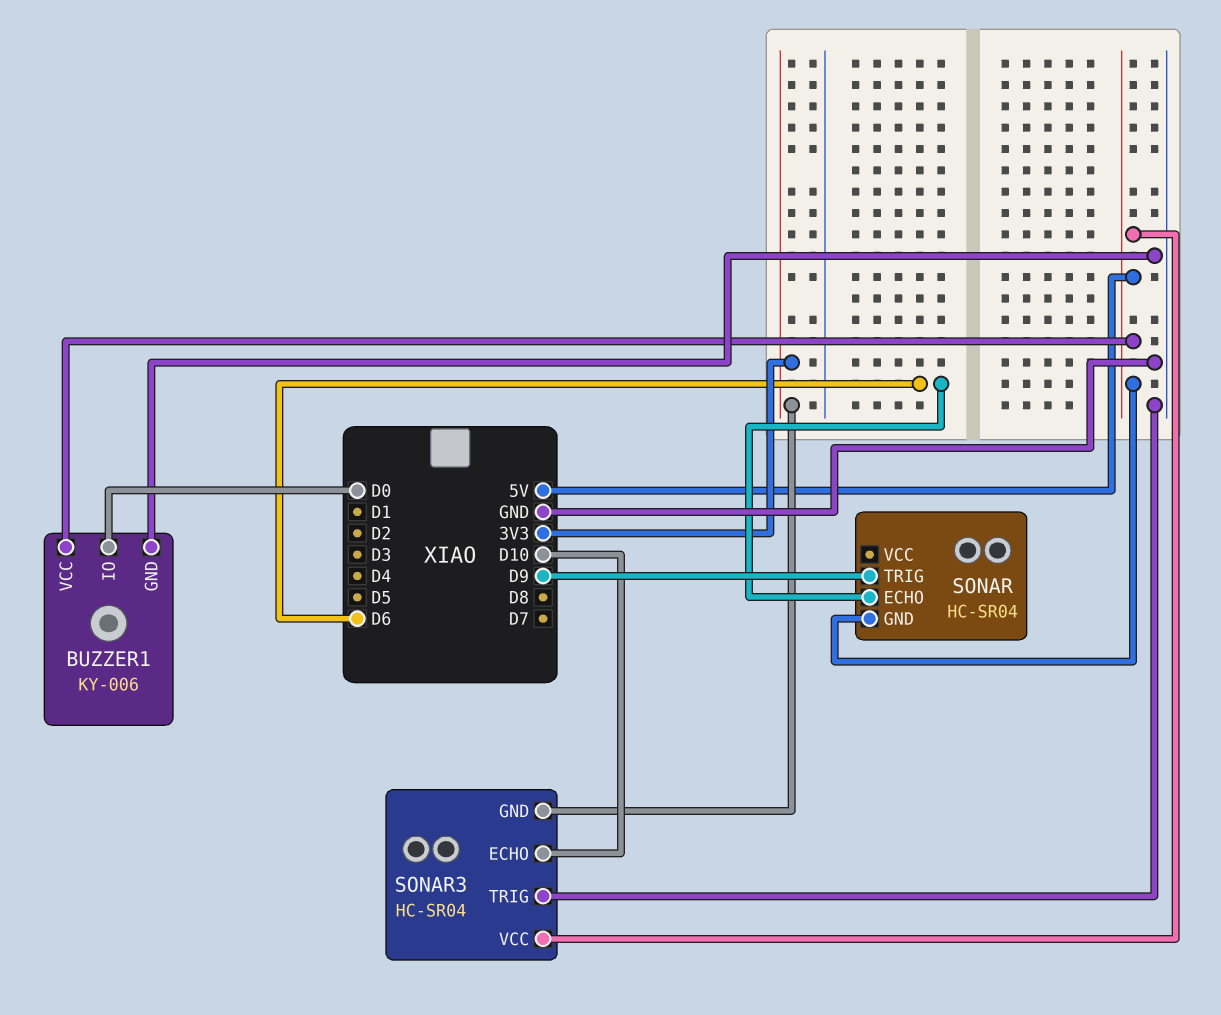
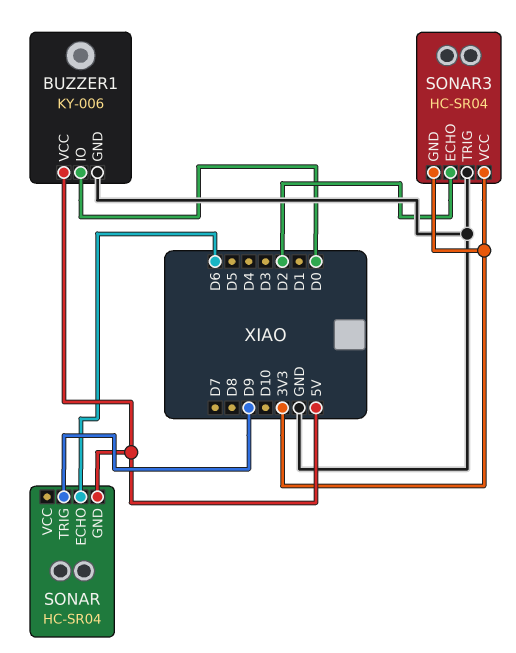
SONAR3 pin ECHO: D10 -> D2
SONAR3 pin VCC: 5V -> 3V3

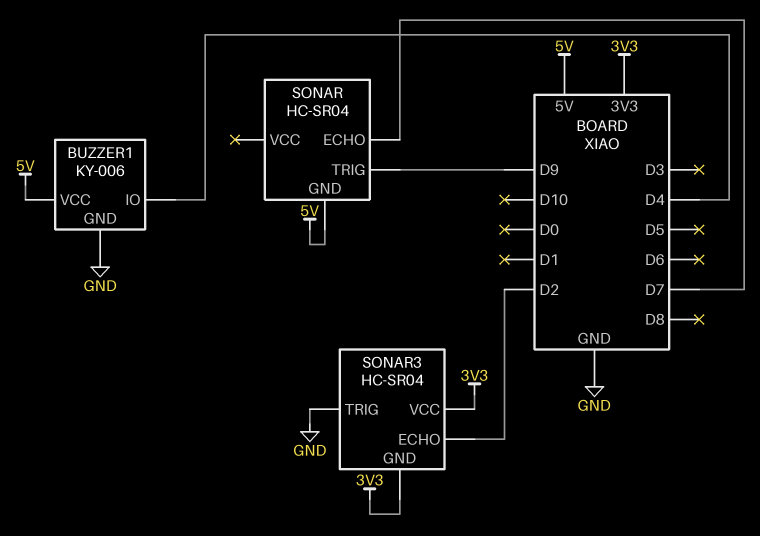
BUZZER1 pin IO: D0 -> D4
SONAR pin ECHO: D6 -> D7

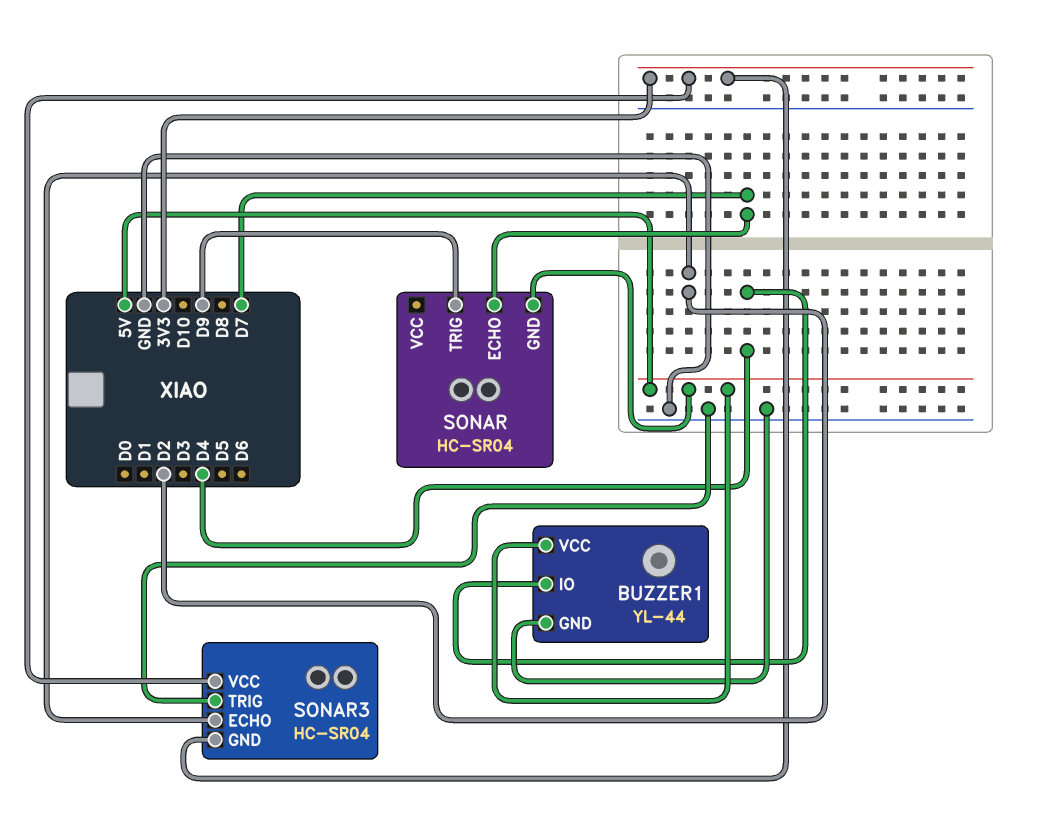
BUZZER1: KY-006 -> YL-44

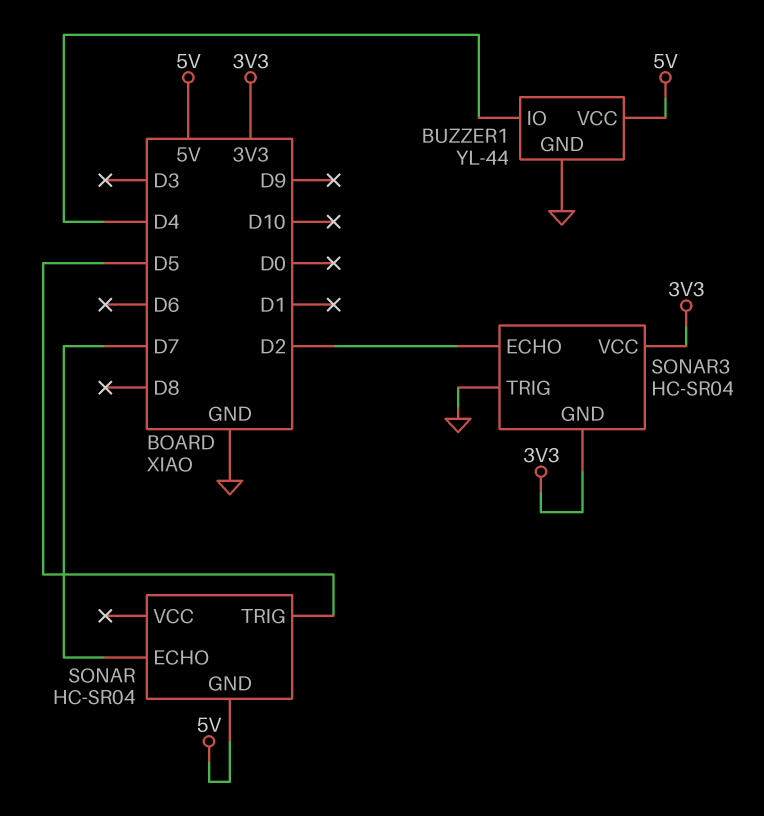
SONAR pin TRIG: D9 -> D5

